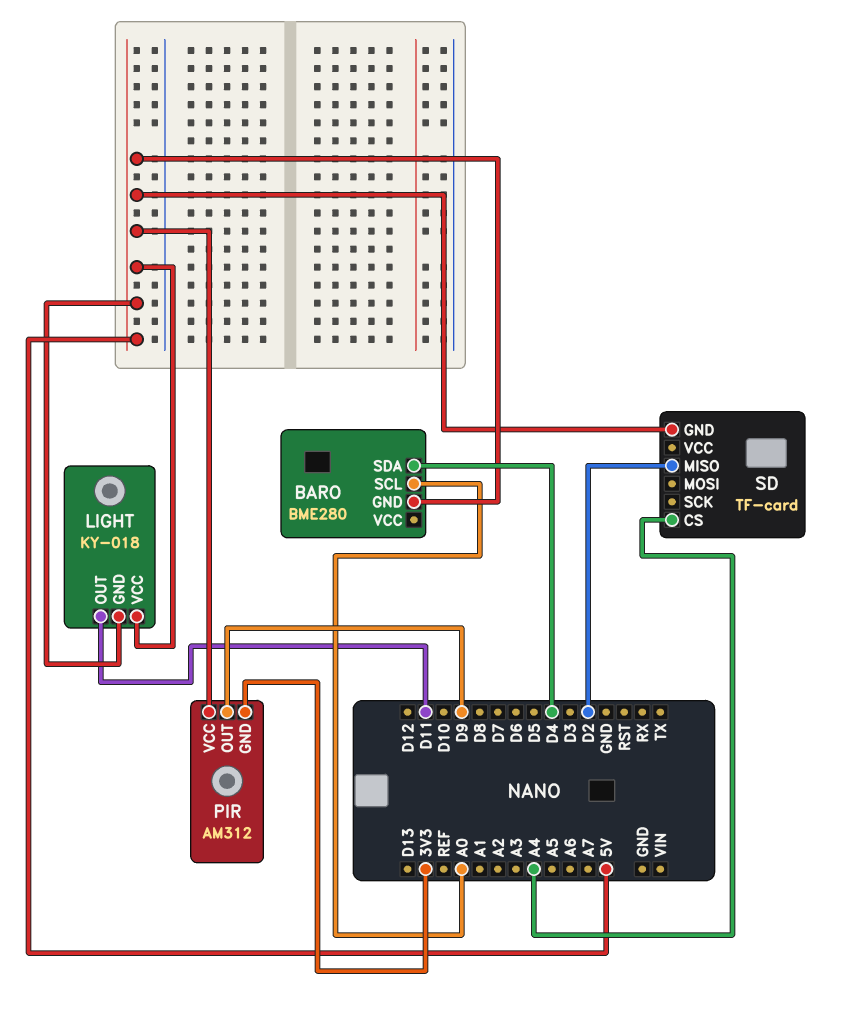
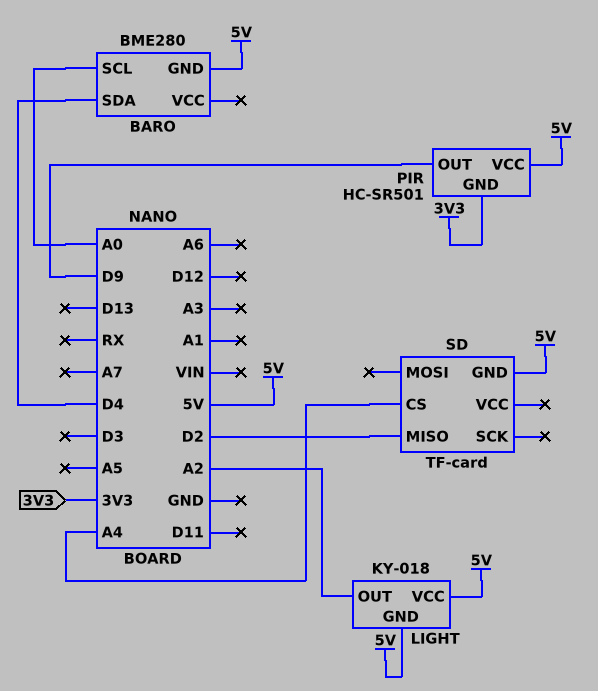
LIGHT pin OUT: D11 -> A2
PIR: AM312 -> HC-SR501

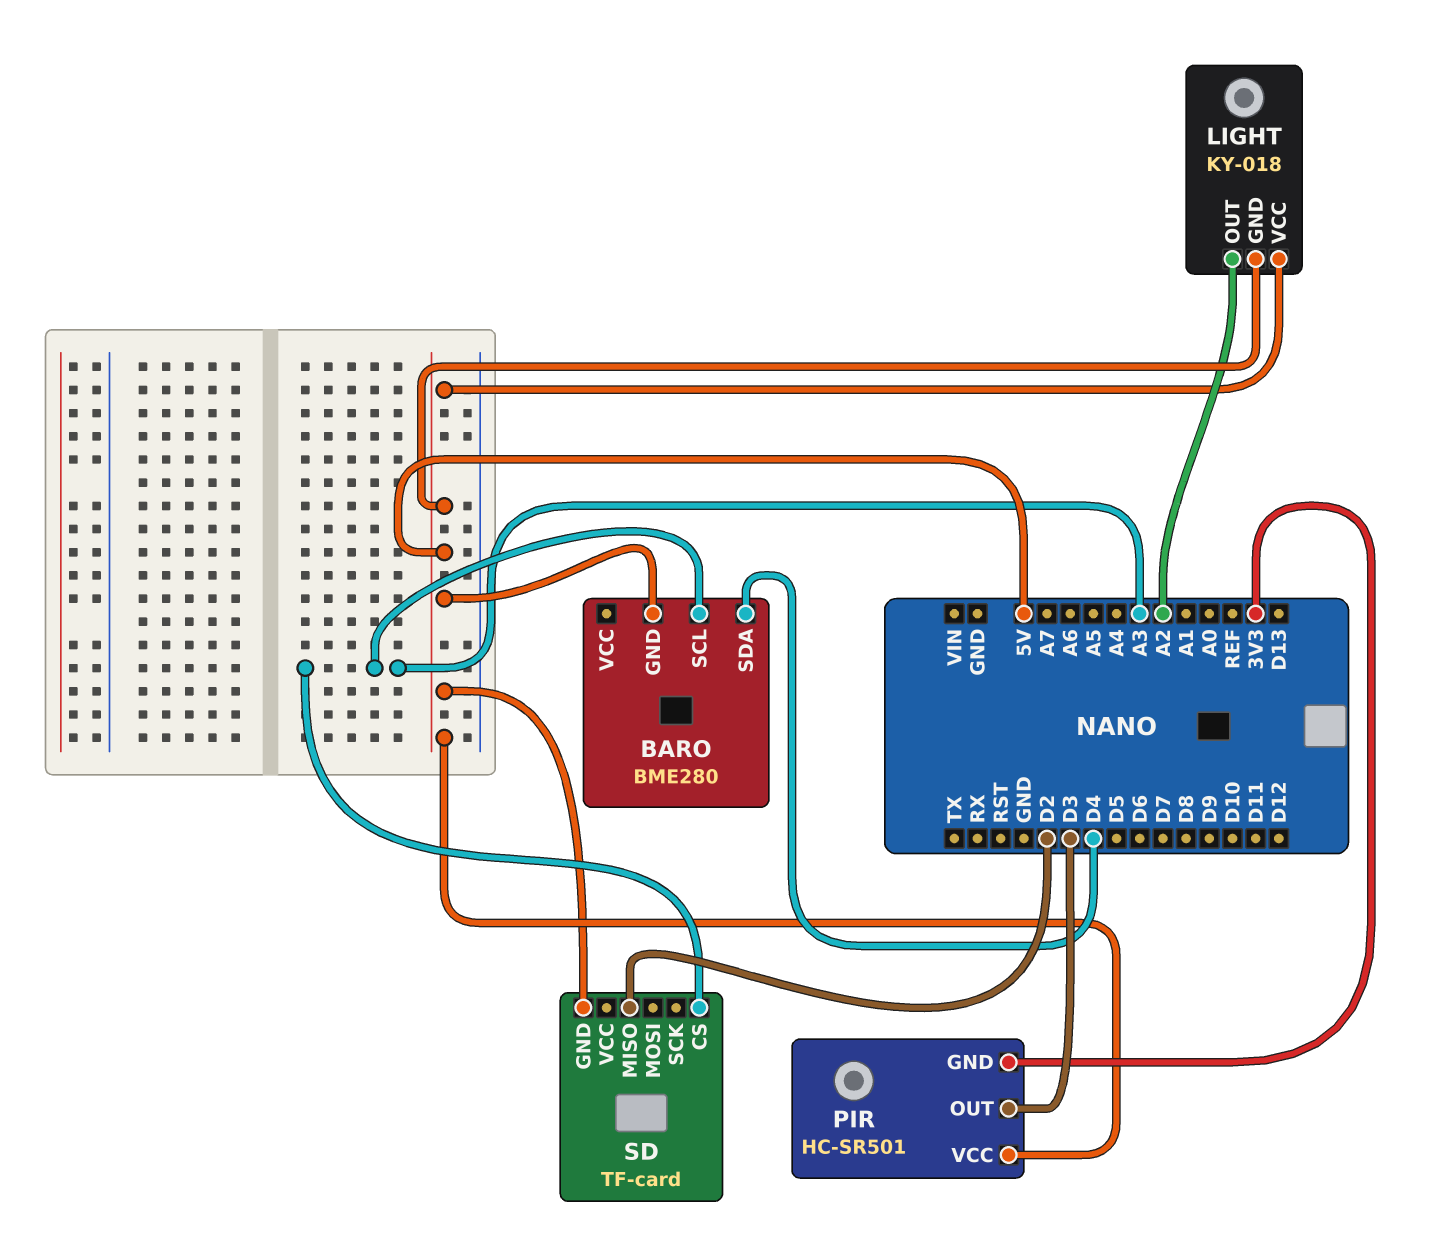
BARO pin SCL: A0 -> A3
PIR pin OUT: D9 -> D3
SD pin CS: A4 -> A3

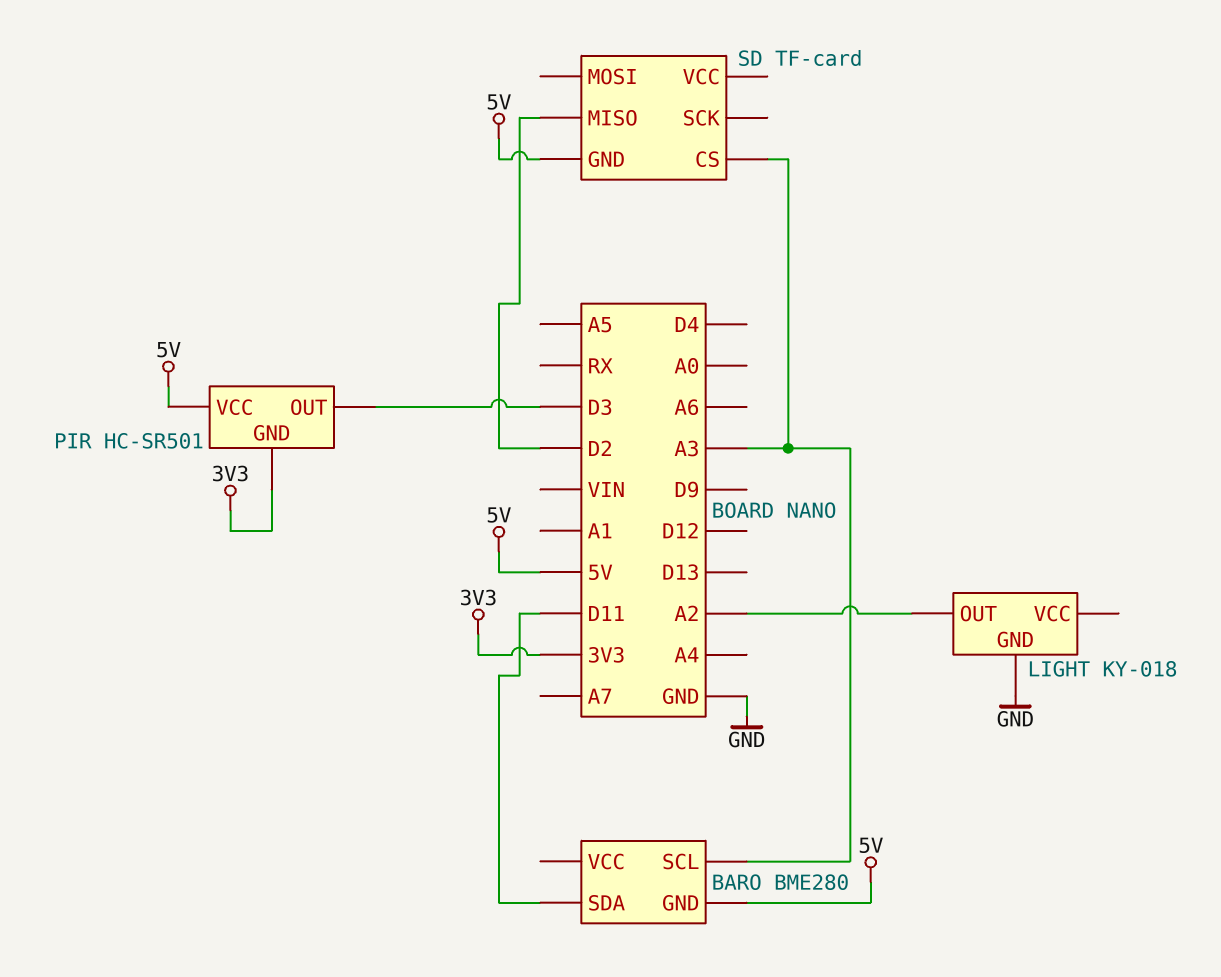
BARO pin SDA: D4 -> D11
LIGHT pin GND: 5V -> GND
LIGHT pin VCC: 5V -> none

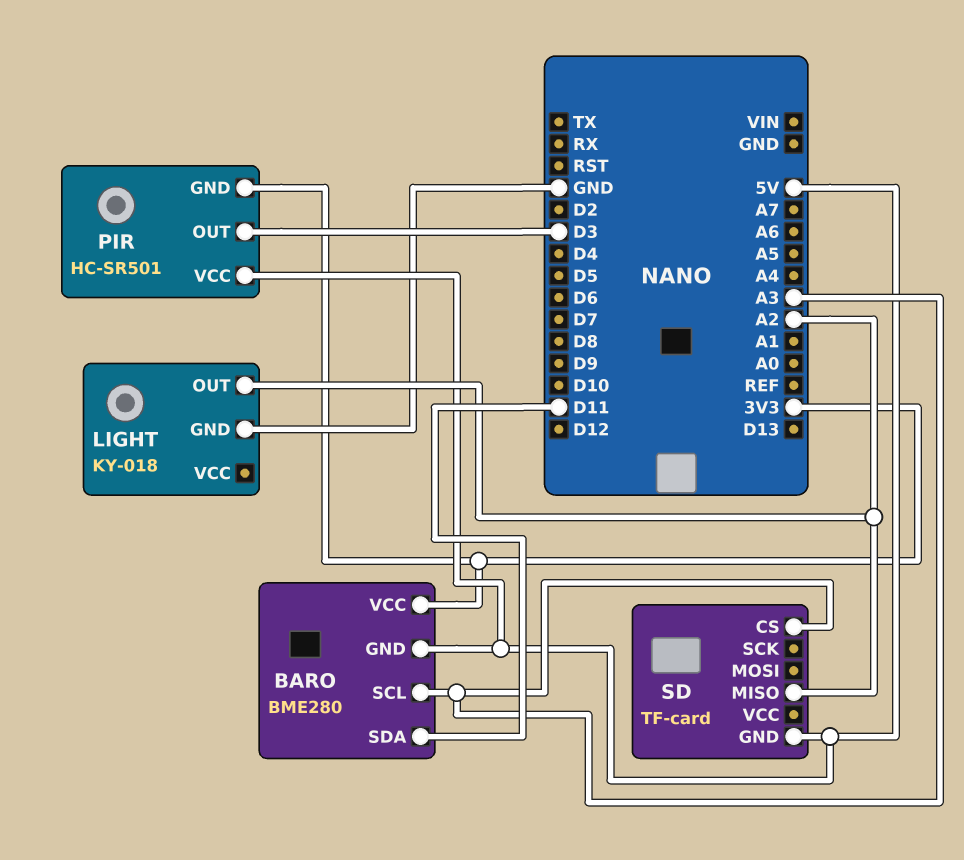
BARO pin VCC: none -> 3V3
SD pin MISO: D2 -> A2

